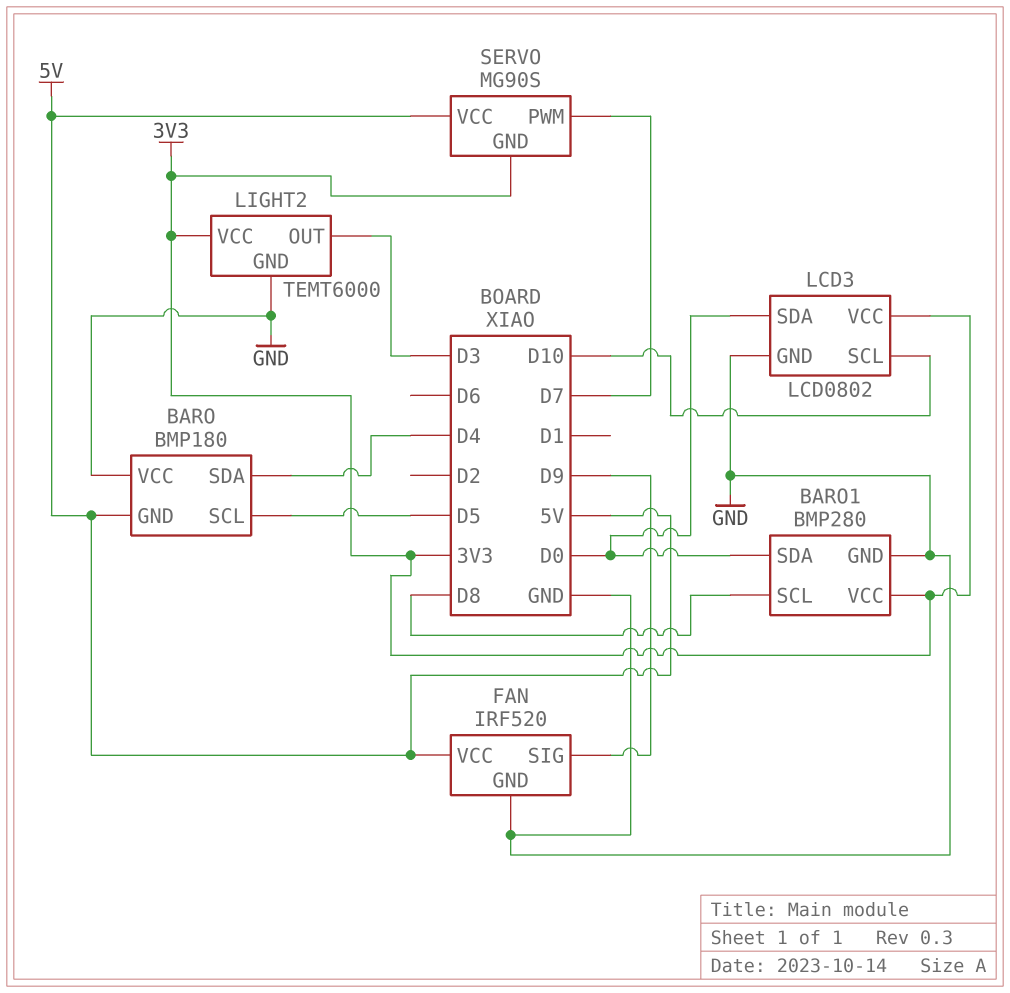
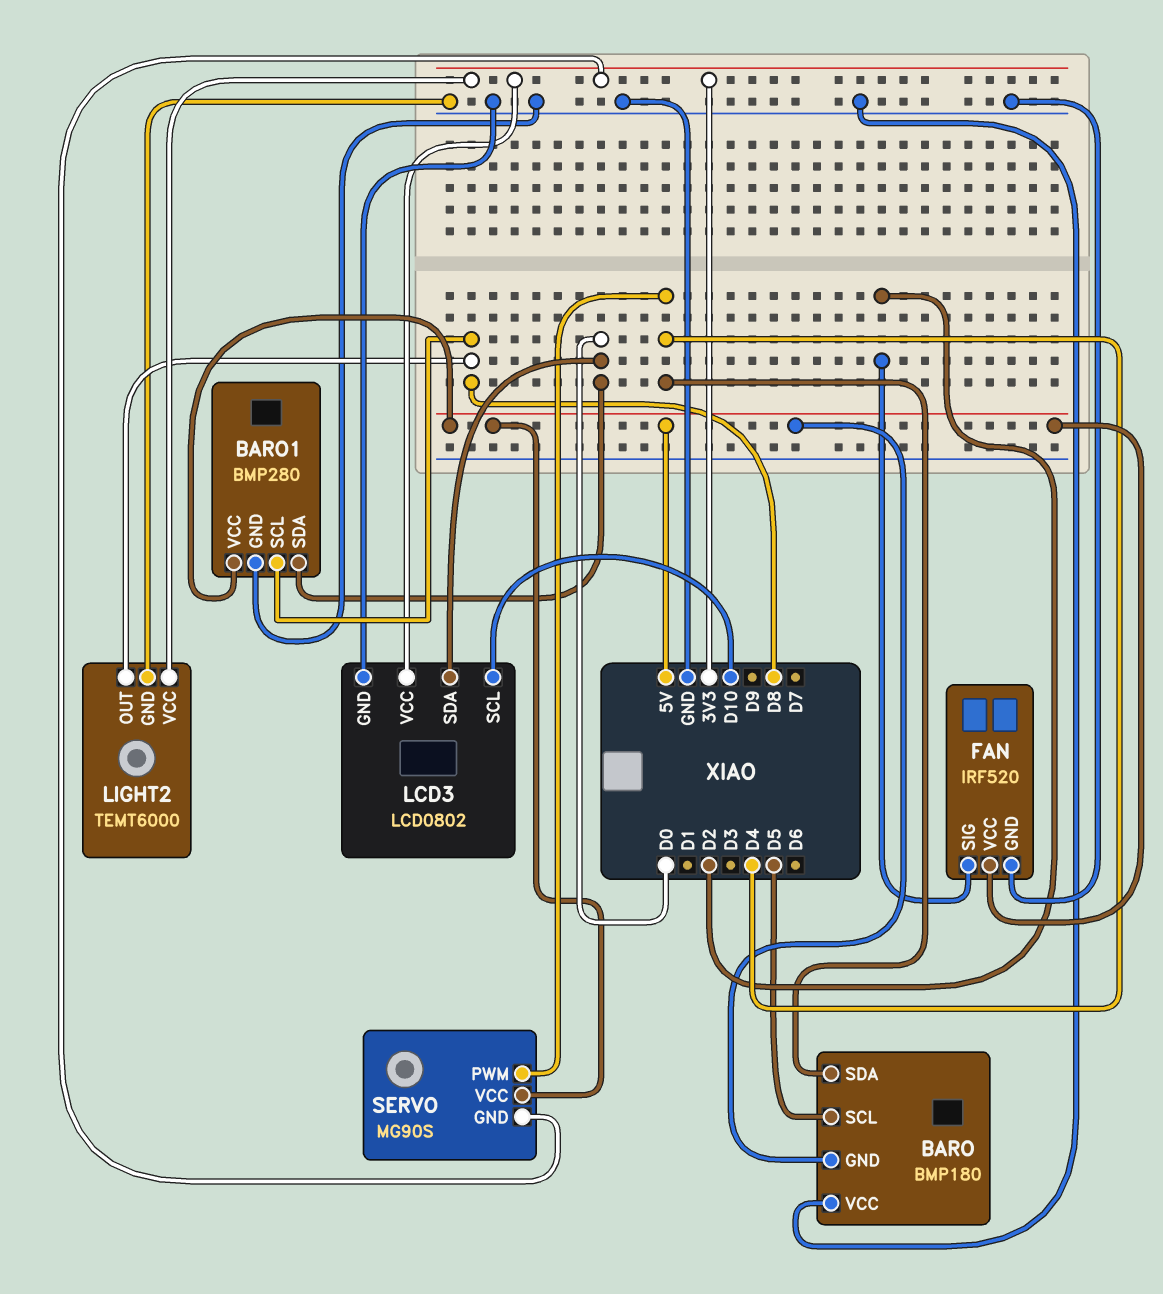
BARO1 pin VCC: 3V3 -> 5V
FAN pin SIG: D9 -> D2
LIGHT2 pin OUT: D3 -> D8
SERVO pin PWM: D7 -> D4

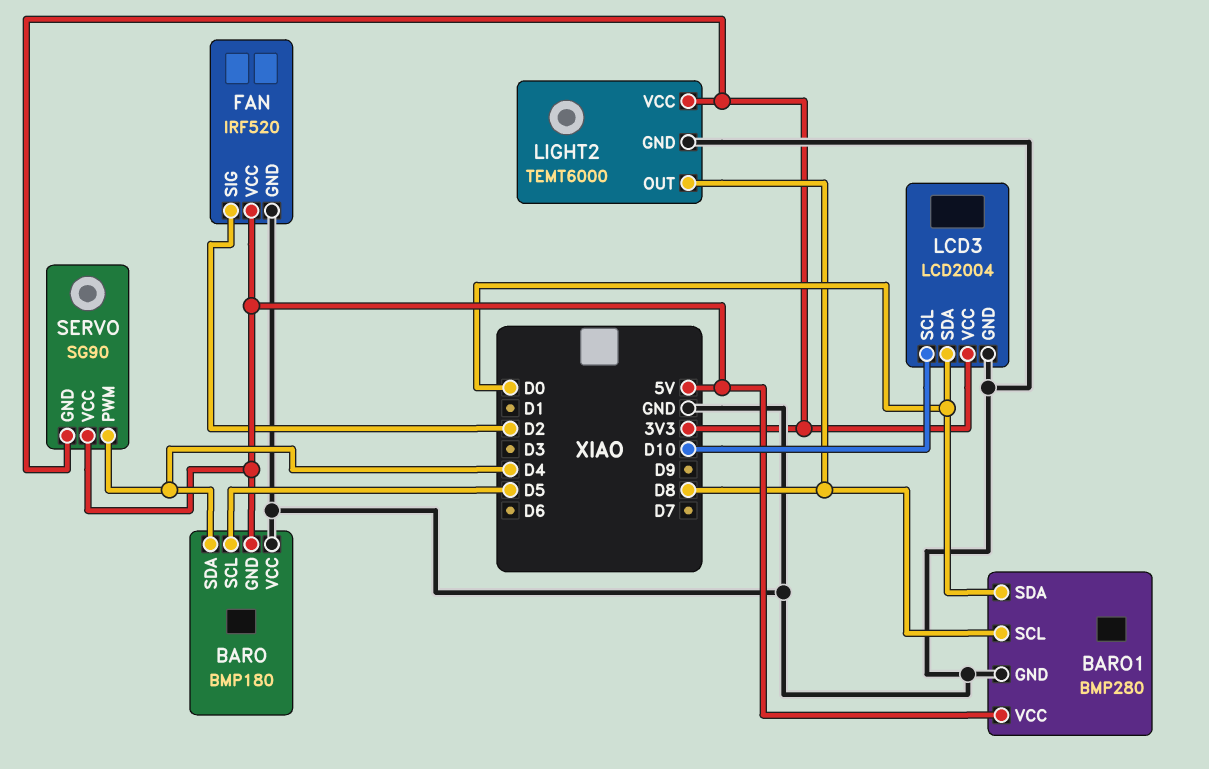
LCD3: LCD0802 -> LCD2004
SERVO: MG90S -> SG90

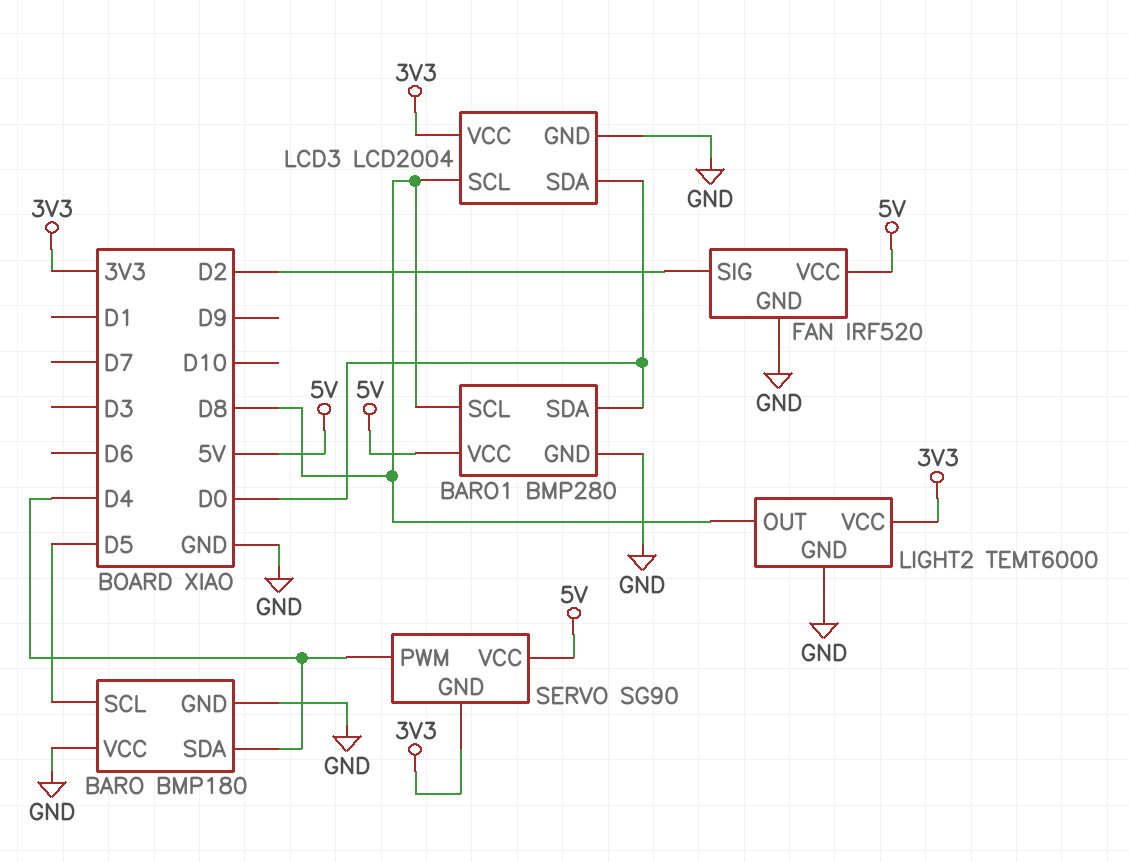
BARO pin GND: 5V -> GND
LCD3 pin SCL: D10 -> D8

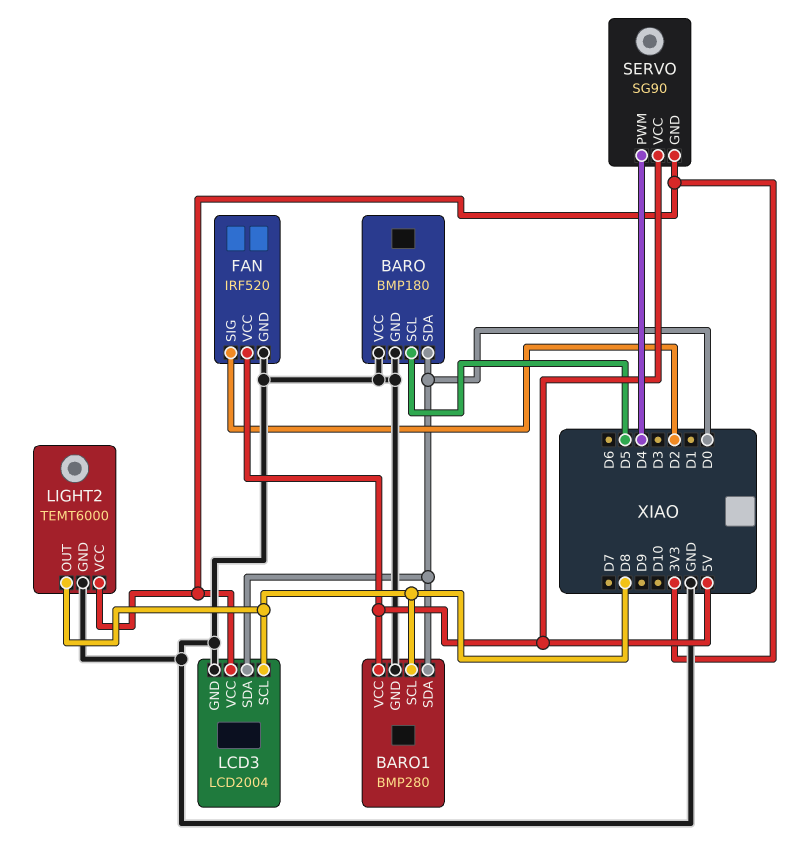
BARO pin SDA: D4 -> D0

